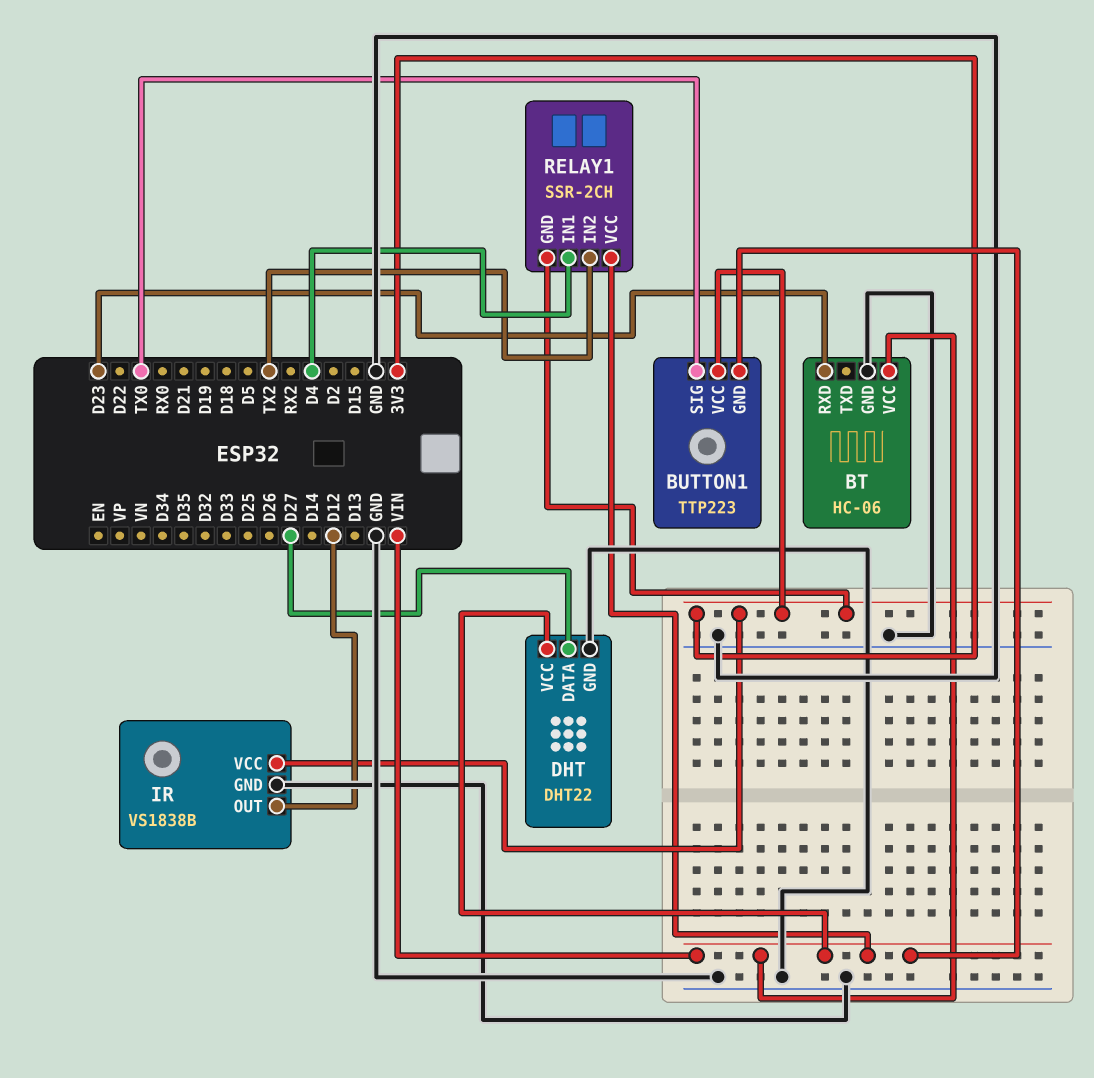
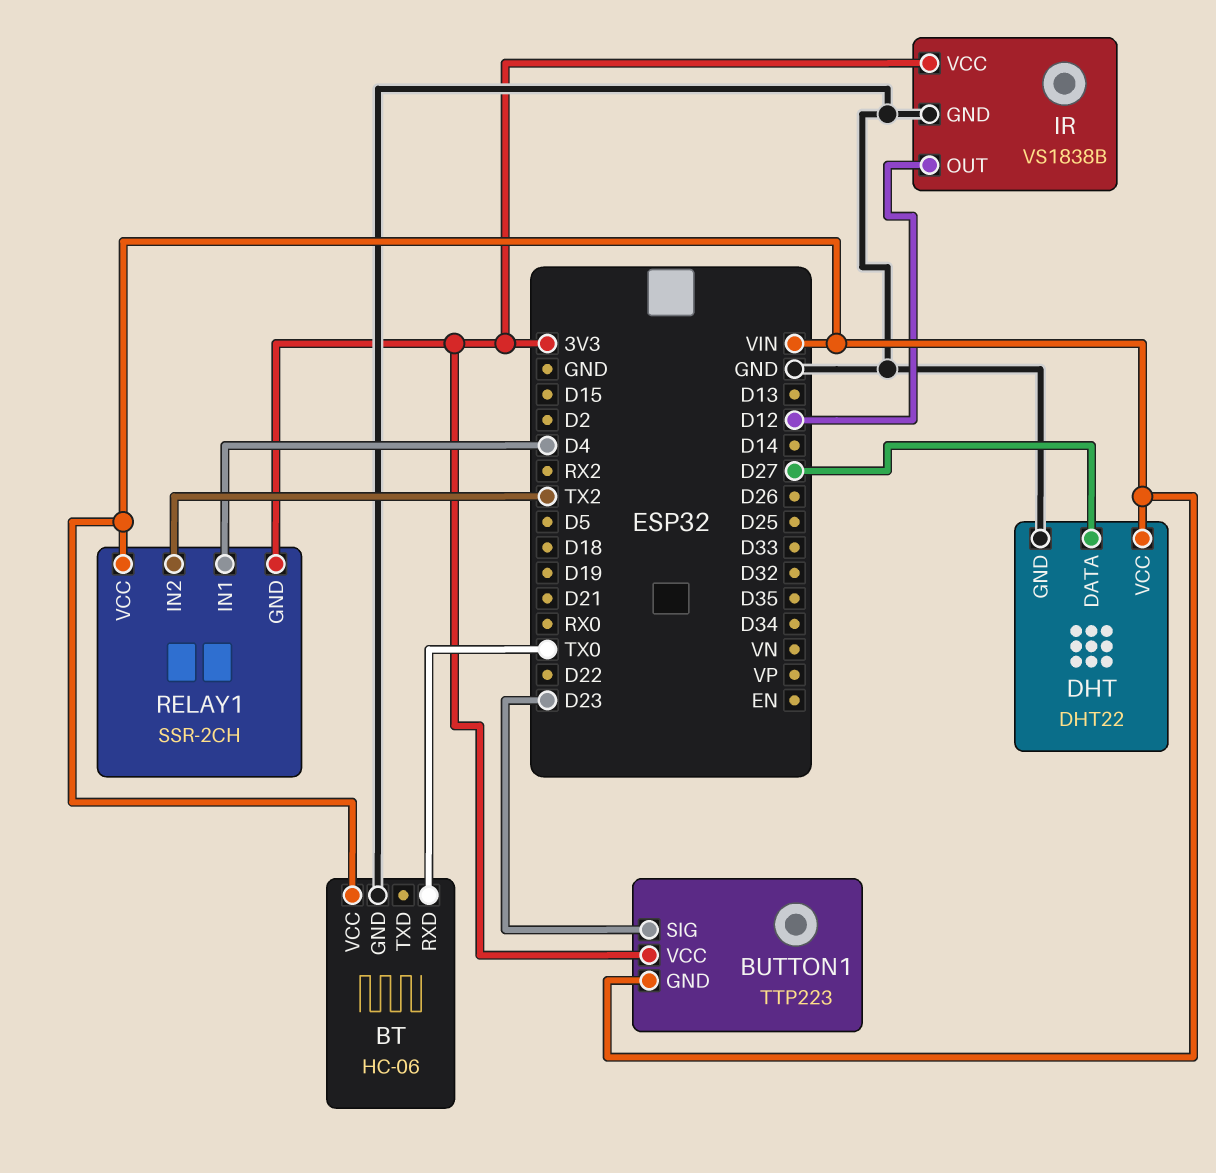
BT pin RXD: D23 -> TX0
BUTTON1 pin SIG: TX0 -> D23

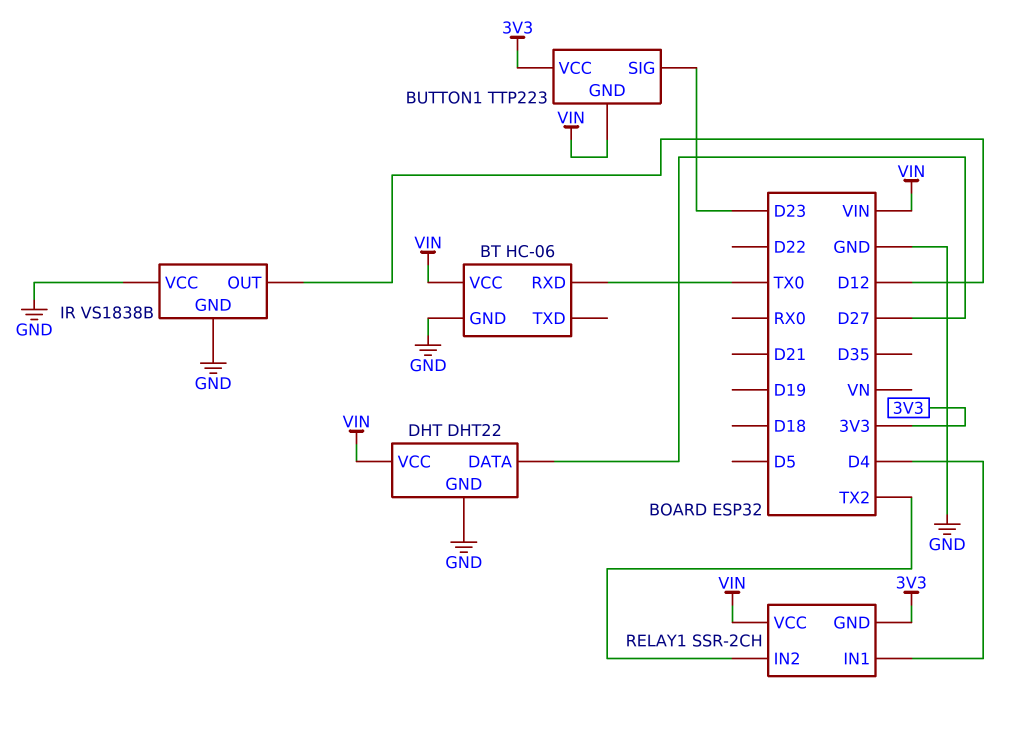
IR pin VCC: 3V3 -> GND

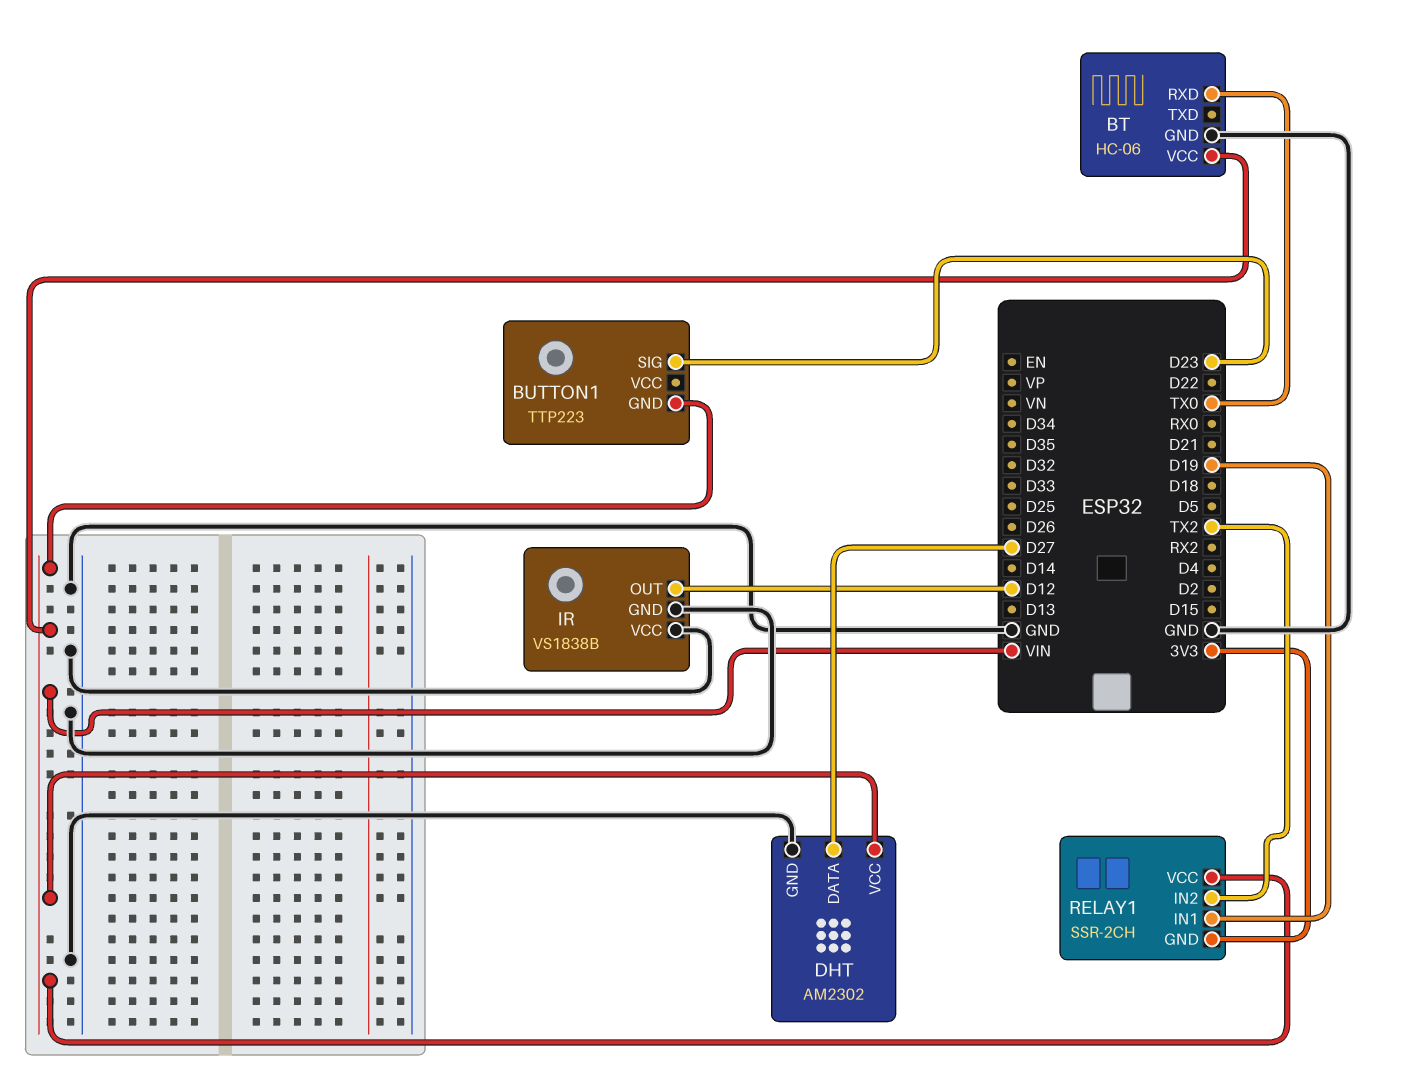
BUTTON1 pin VCC: 3V3 -> none
DHT: DHT22 -> AM2302
RELAY1 pin IN1: D4 -> D19

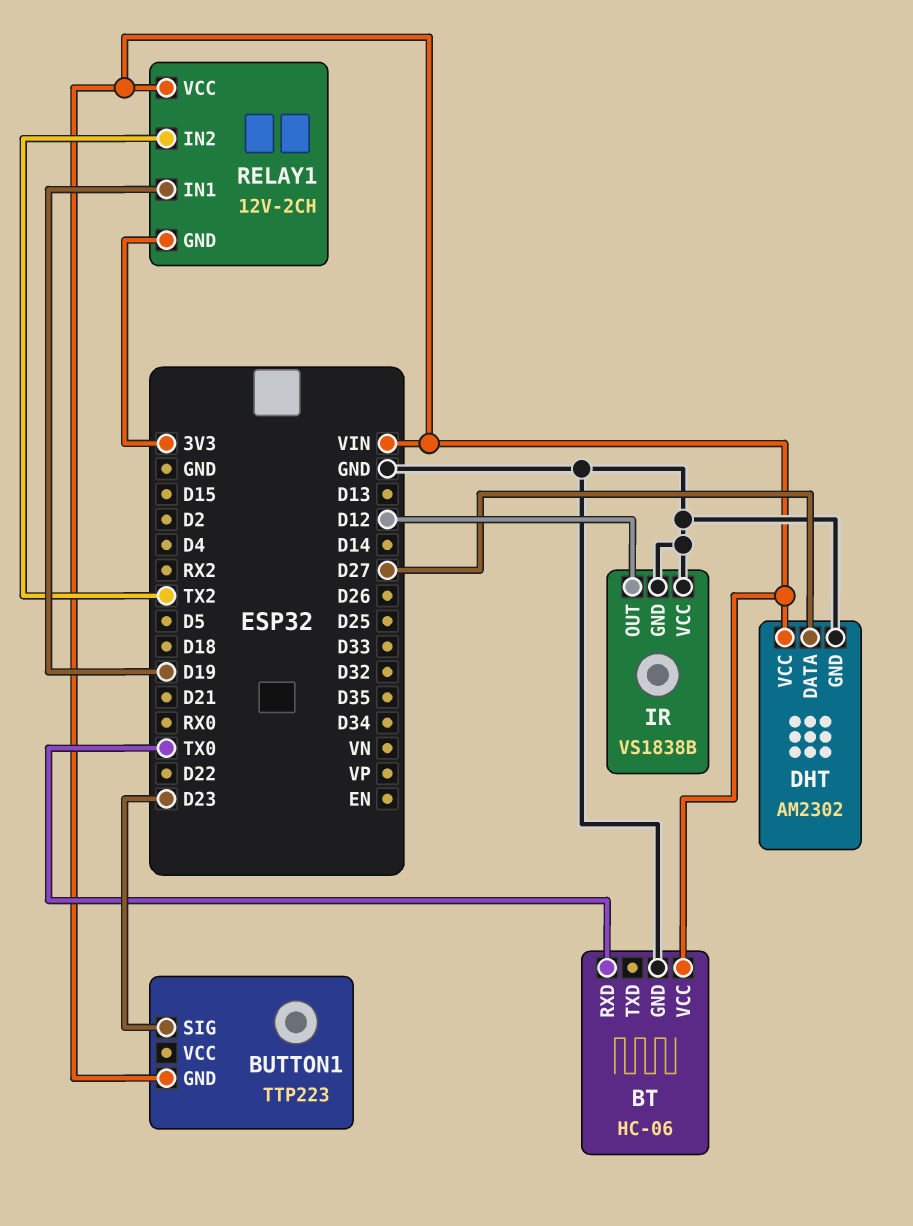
RELAY1: SSR-2CH -> 12V-2CH

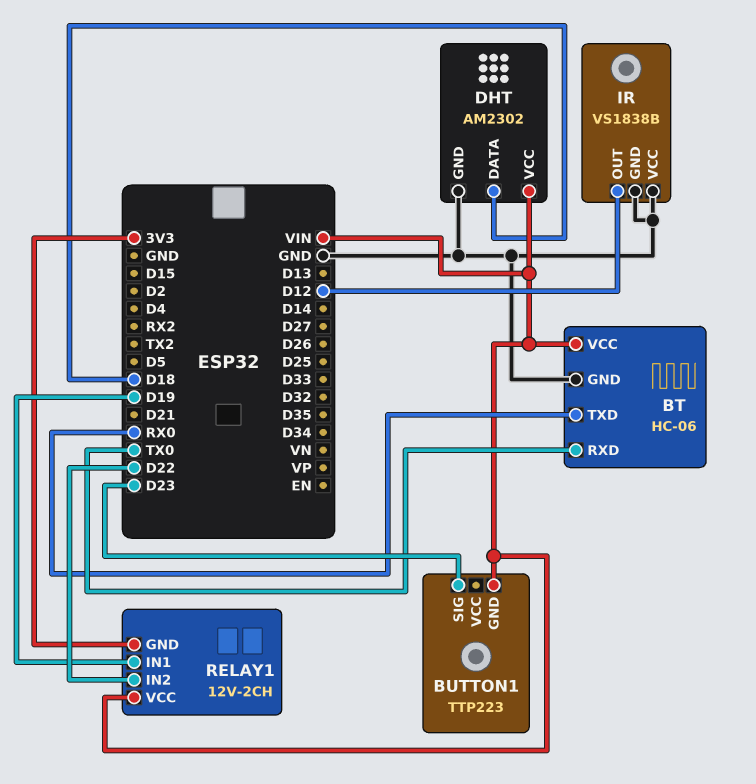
BT pin TXD: none -> RX0
DHT pin DATA: D27 -> D18
RELAY1 pin IN2: TX2 -> D22

